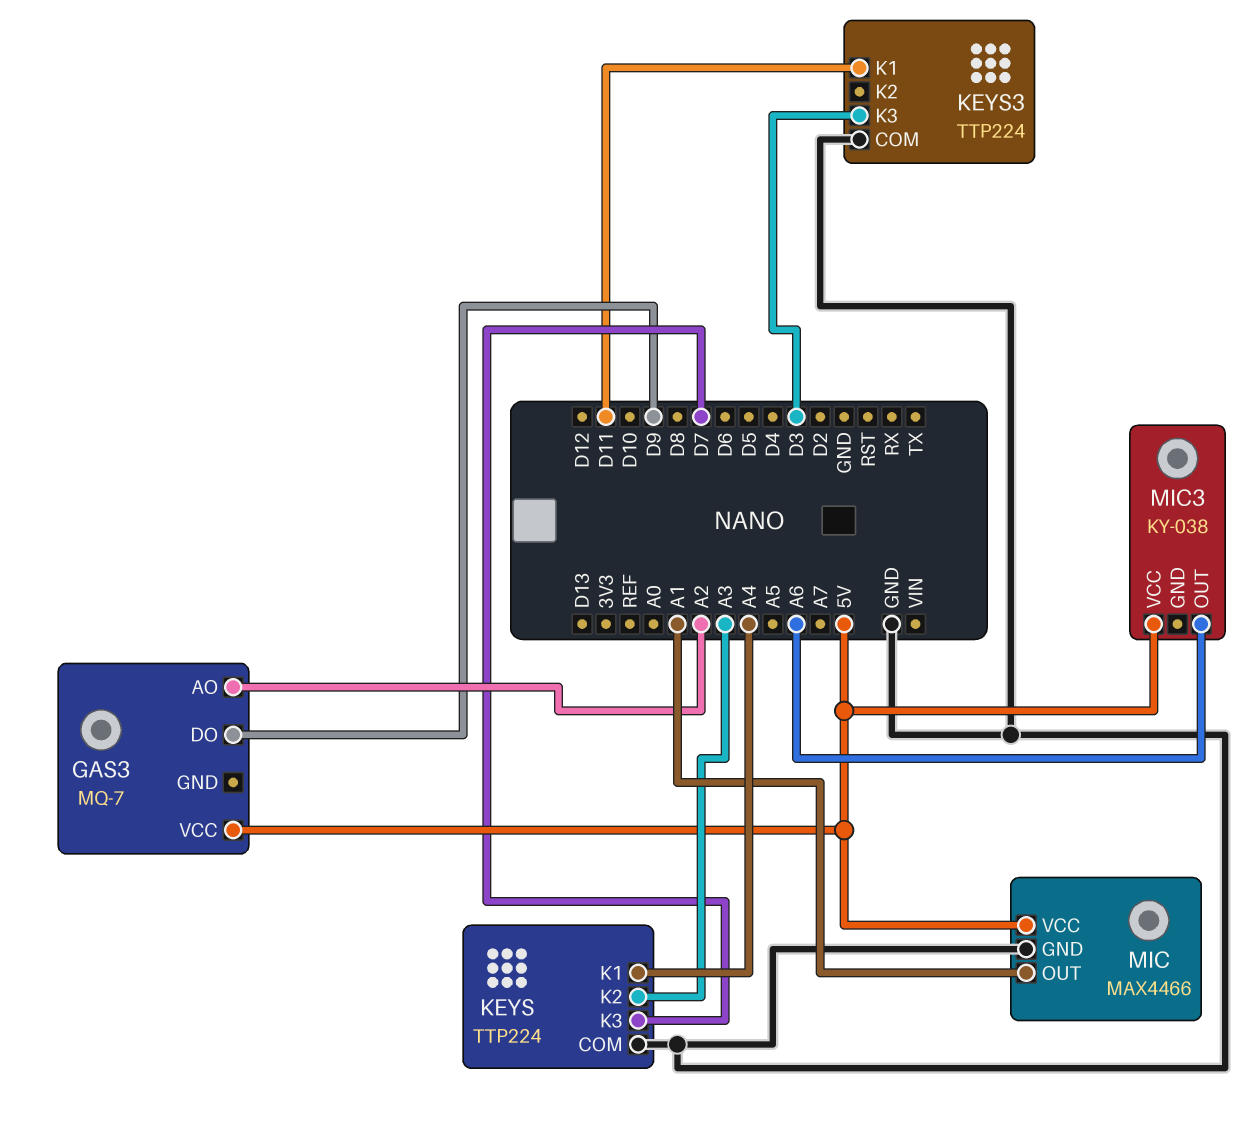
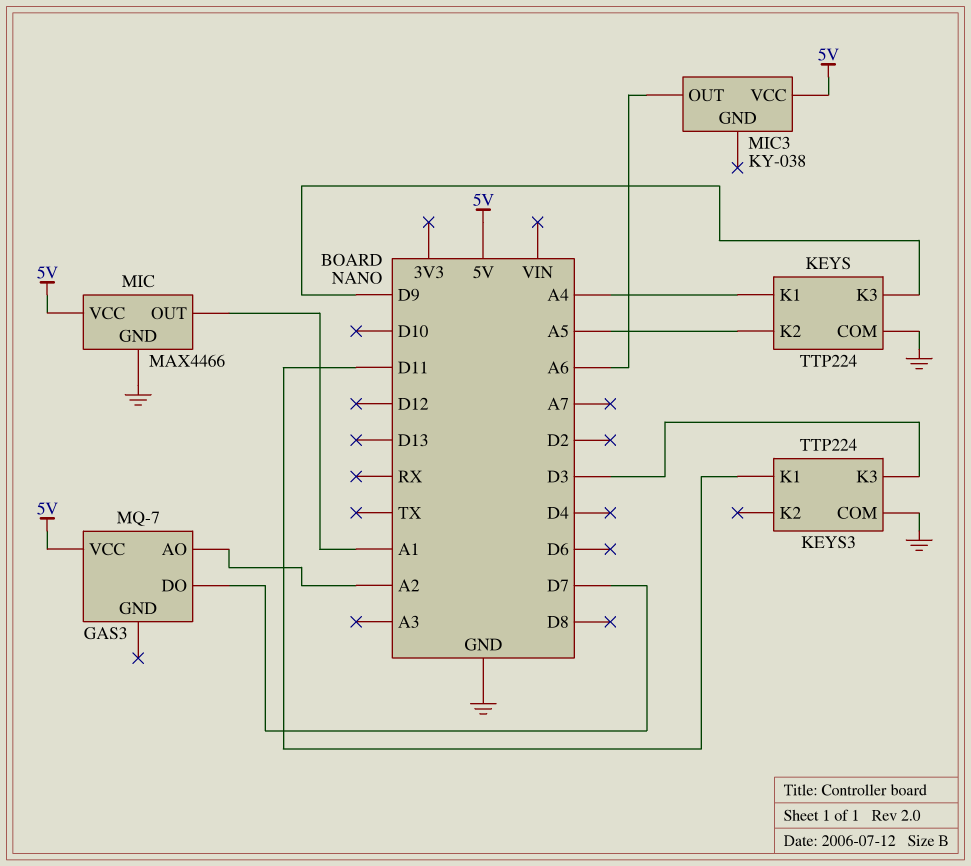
GAS3 pin DO: D9 -> D7
KEYS pin K2: A3 -> A5
KEYS pin K3: D7 -> D9

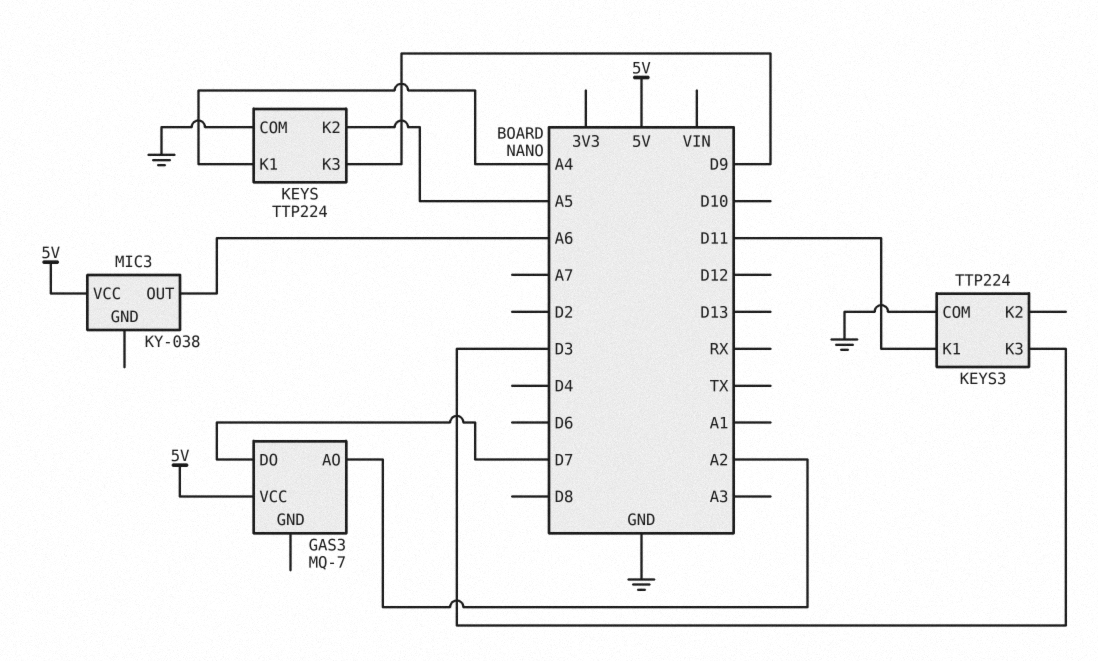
MIC: MAX4466 -> none
MIC pin GND: GND -> none
MIC pin OUT: A1 -> none
MIC pin VCC: 5V -> none

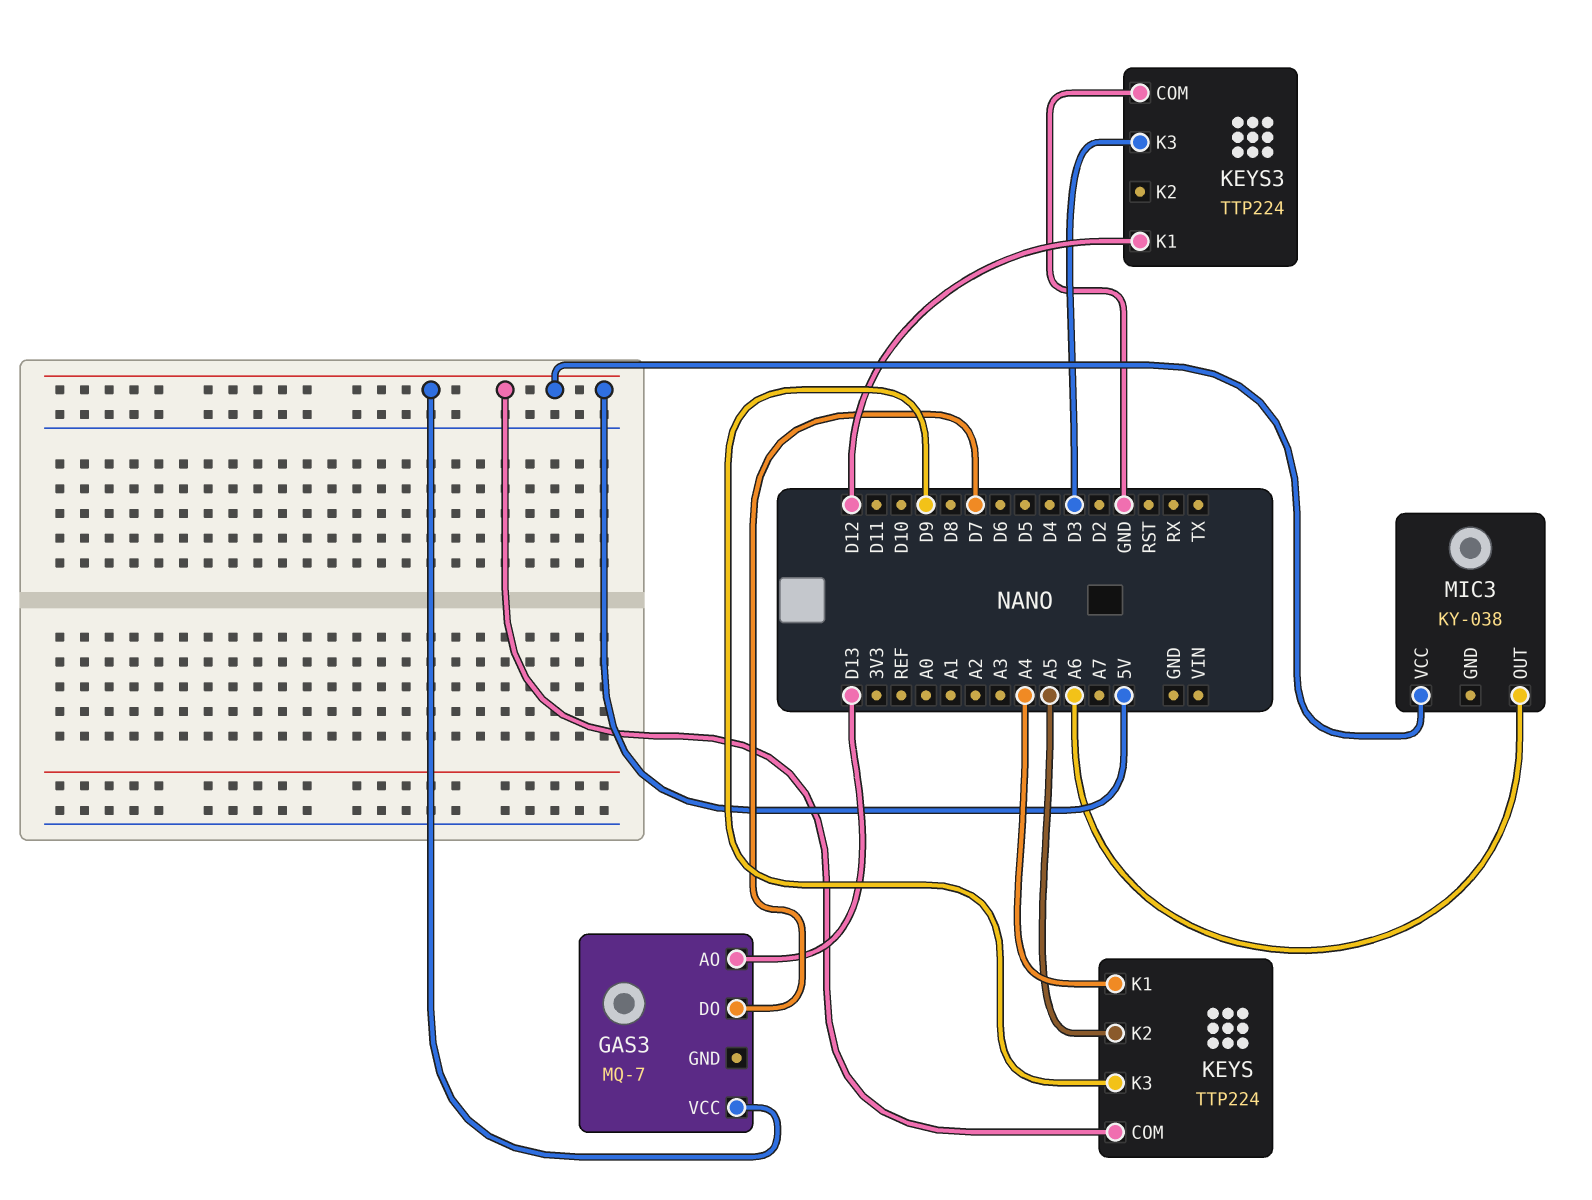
GAS3 pin AO: A2 -> D13
KEYS pin COM: GND -> 5V
KEYS3 pin K1: D11 -> D12

